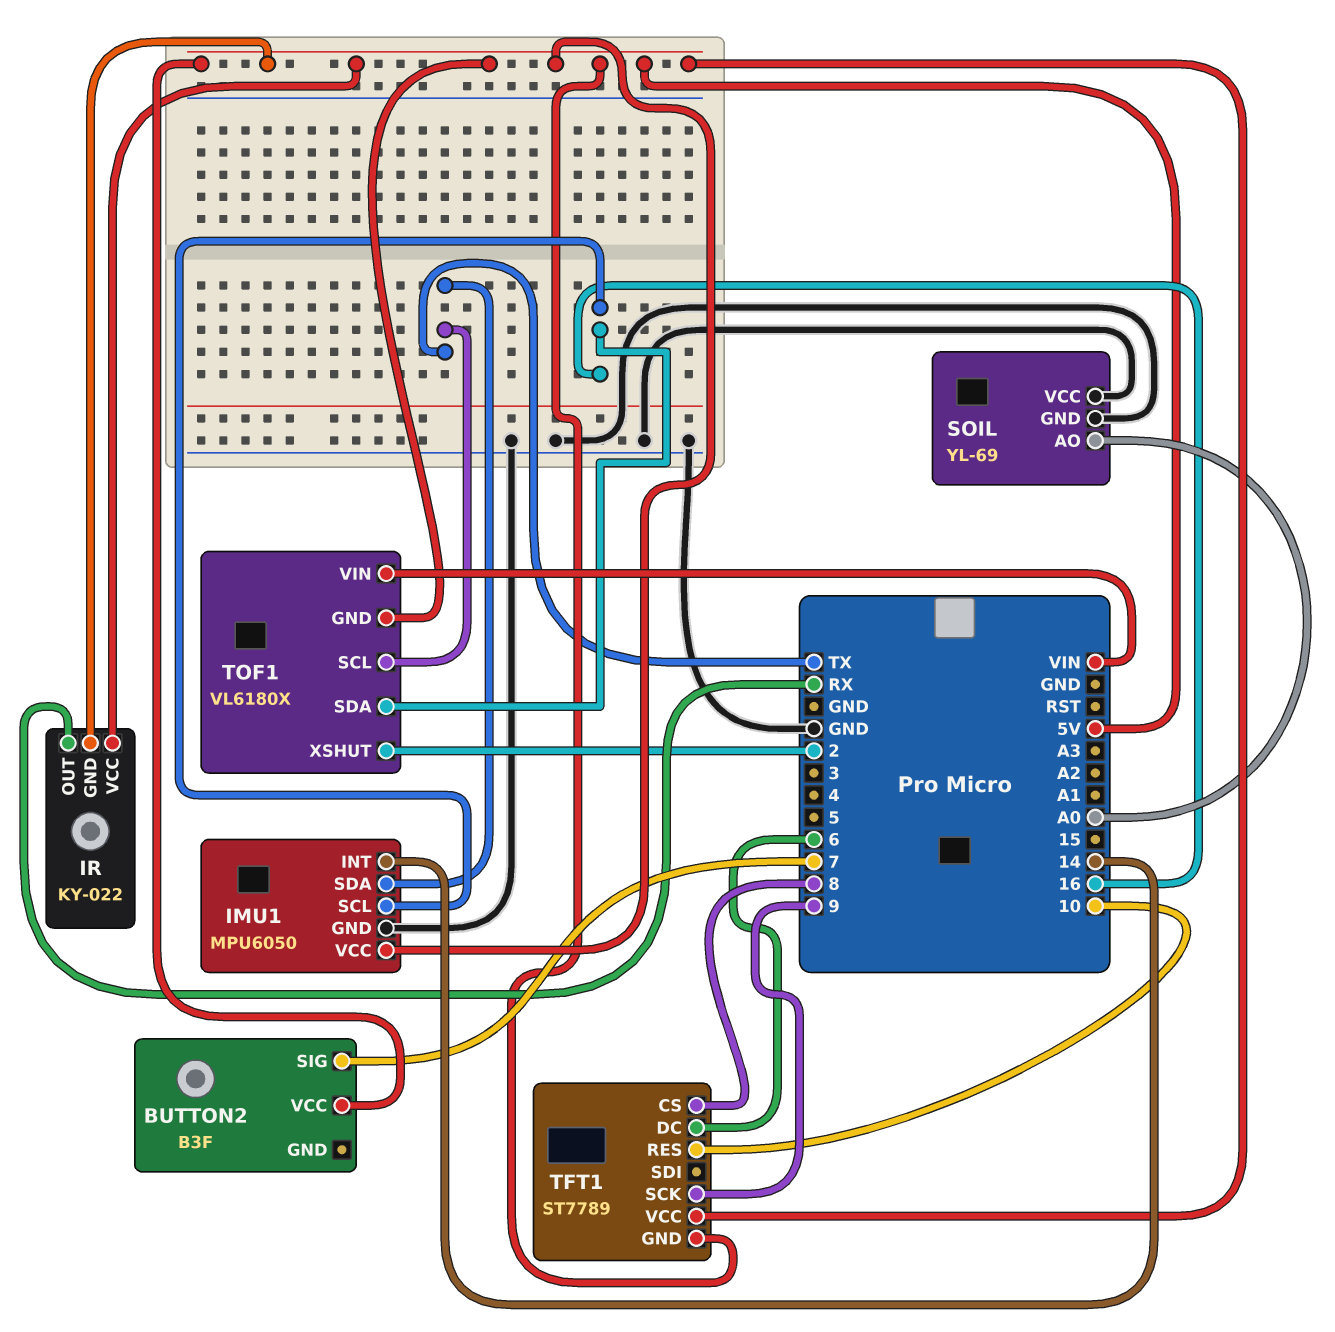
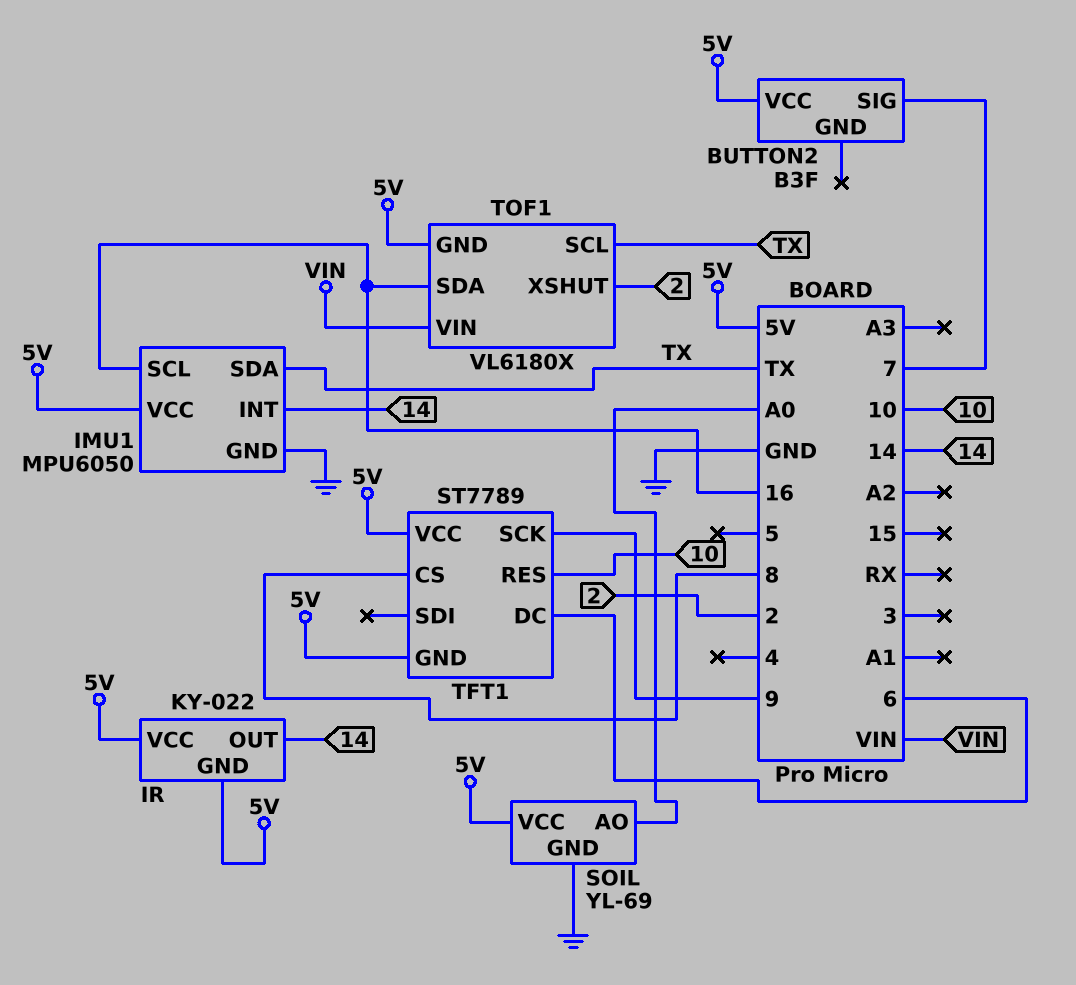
IR pin OUT: RX -> 14
SOIL pin VCC: GND -> 5V

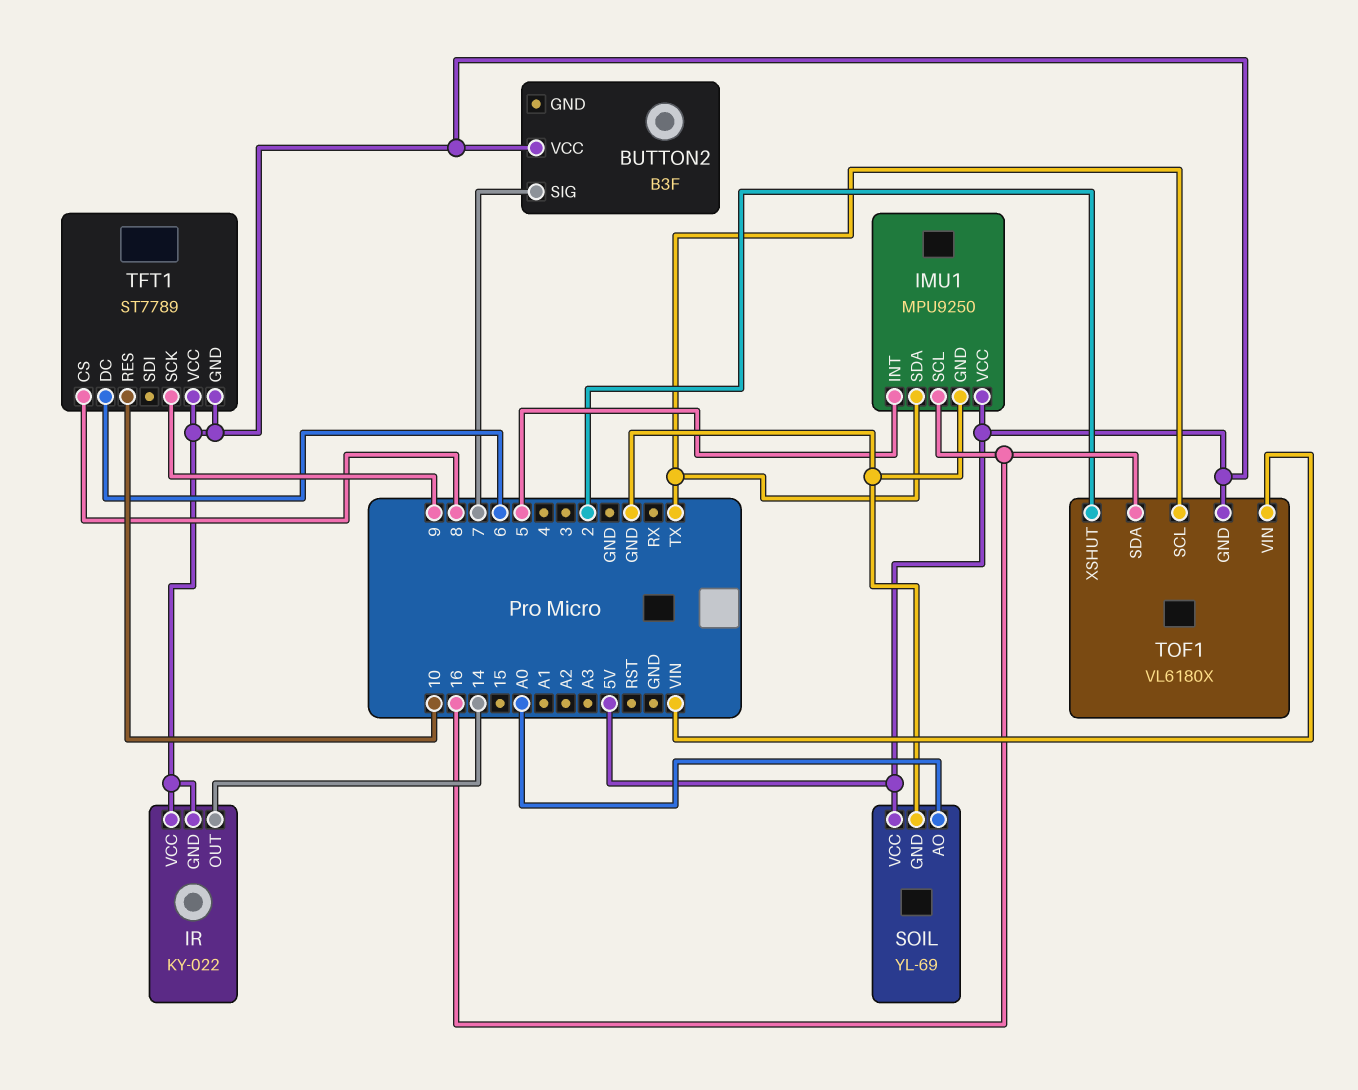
IMU1: MPU6050 -> MPU9250
IMU1 pin INT: 14 -> 5

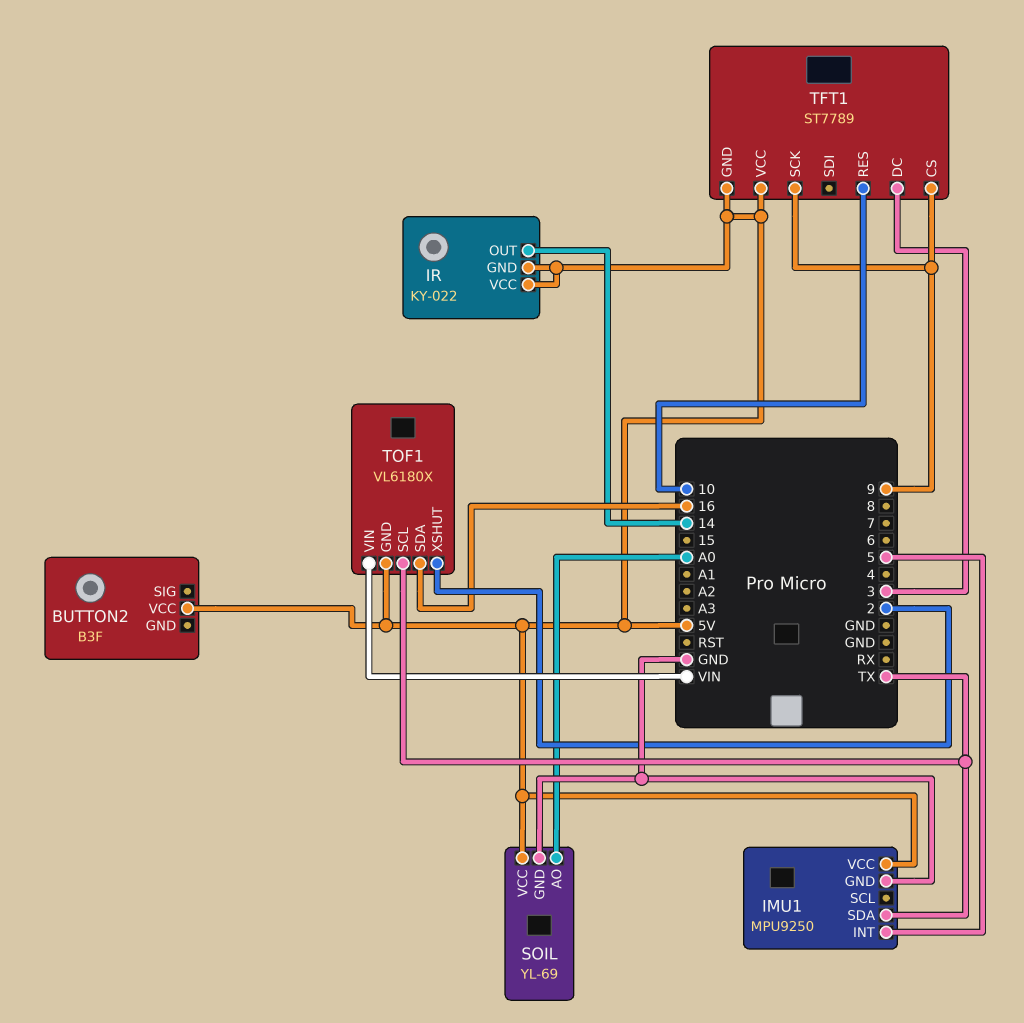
BUTTON2 pin SIG: 7 -> none
IMU1 pin SCL: 16 -> none
TFT1 pin CS: 8 -> 9
TFT1 pin DC: 6 -> 3

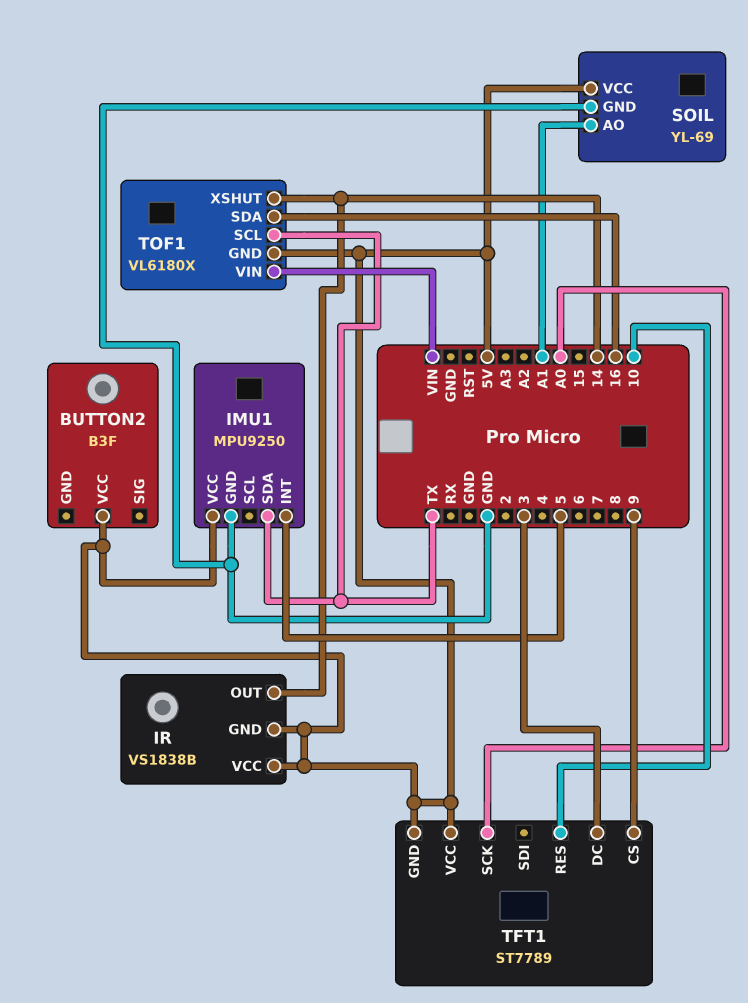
IR: KY-022 -> VS1838B
SOIL pin AO: A0 -> A1
TFT1 pin SCK: 9 -> A0
TOF1 pin XSHUT: 2 -> 14

